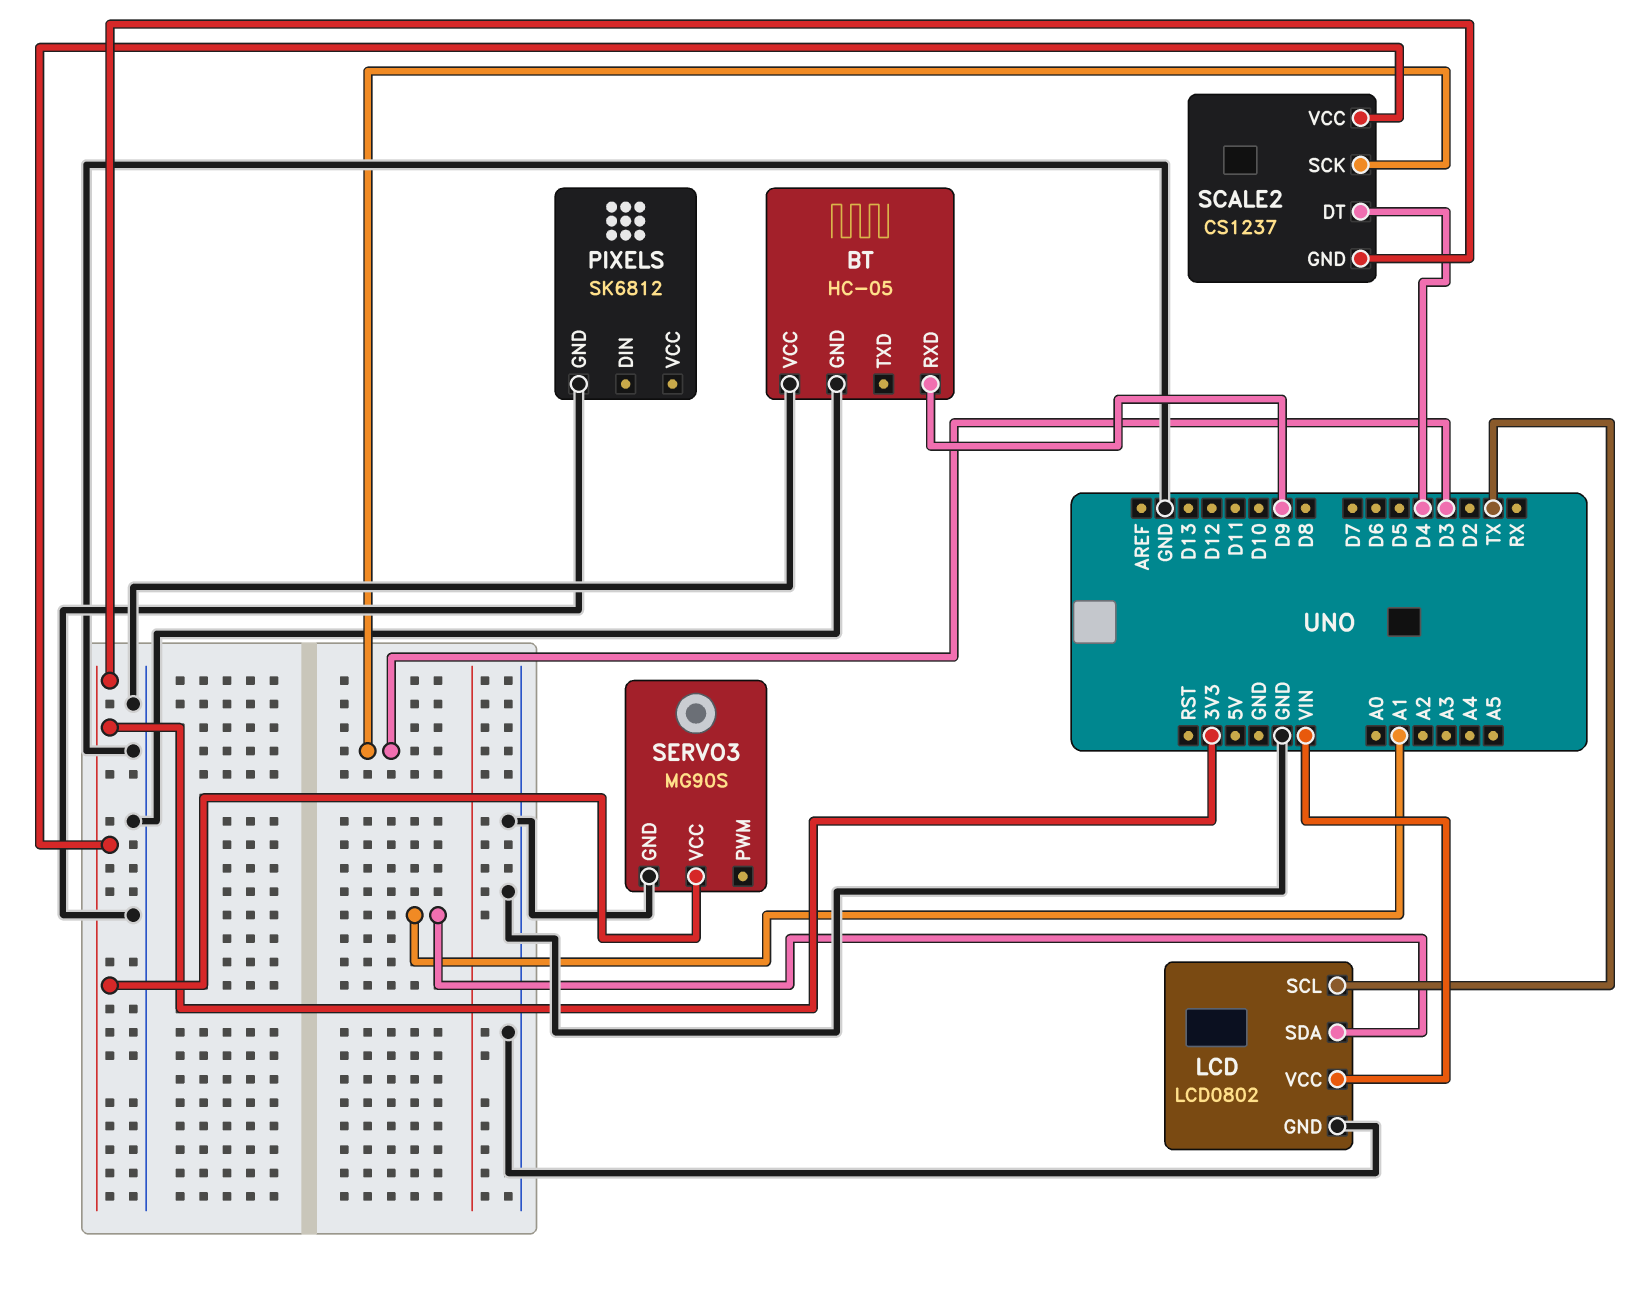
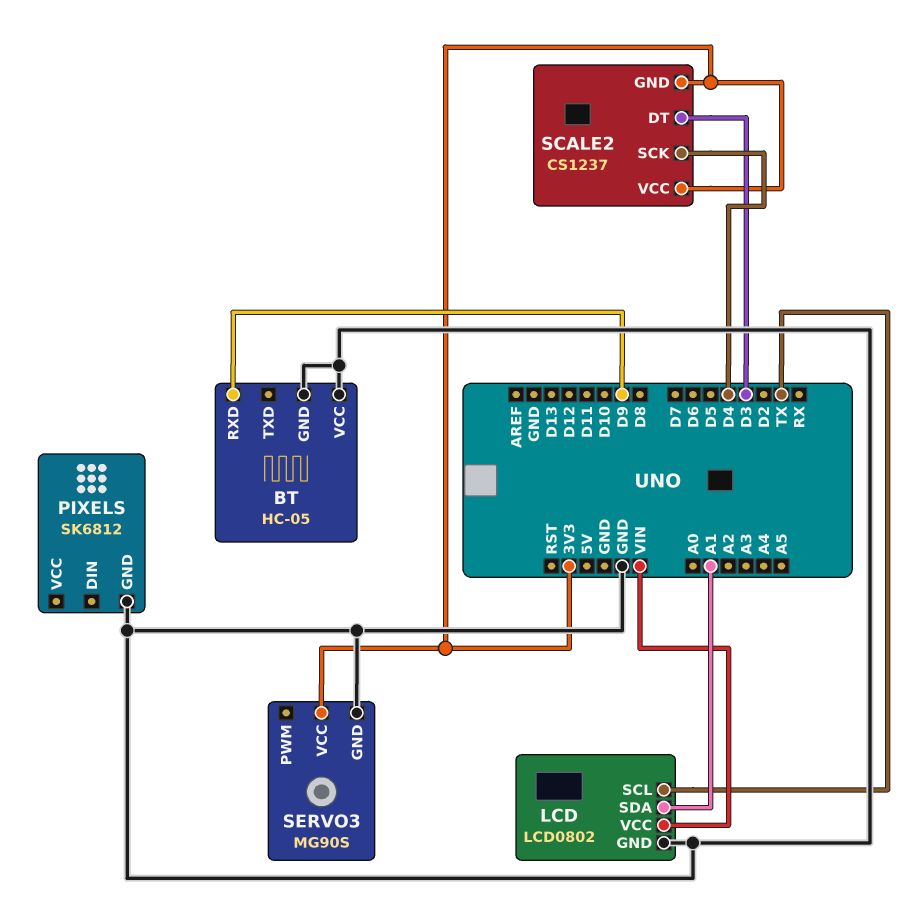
SCALE2 pin DT: D4 -> D3
SCALE2 pin SCK: D3 -> D4

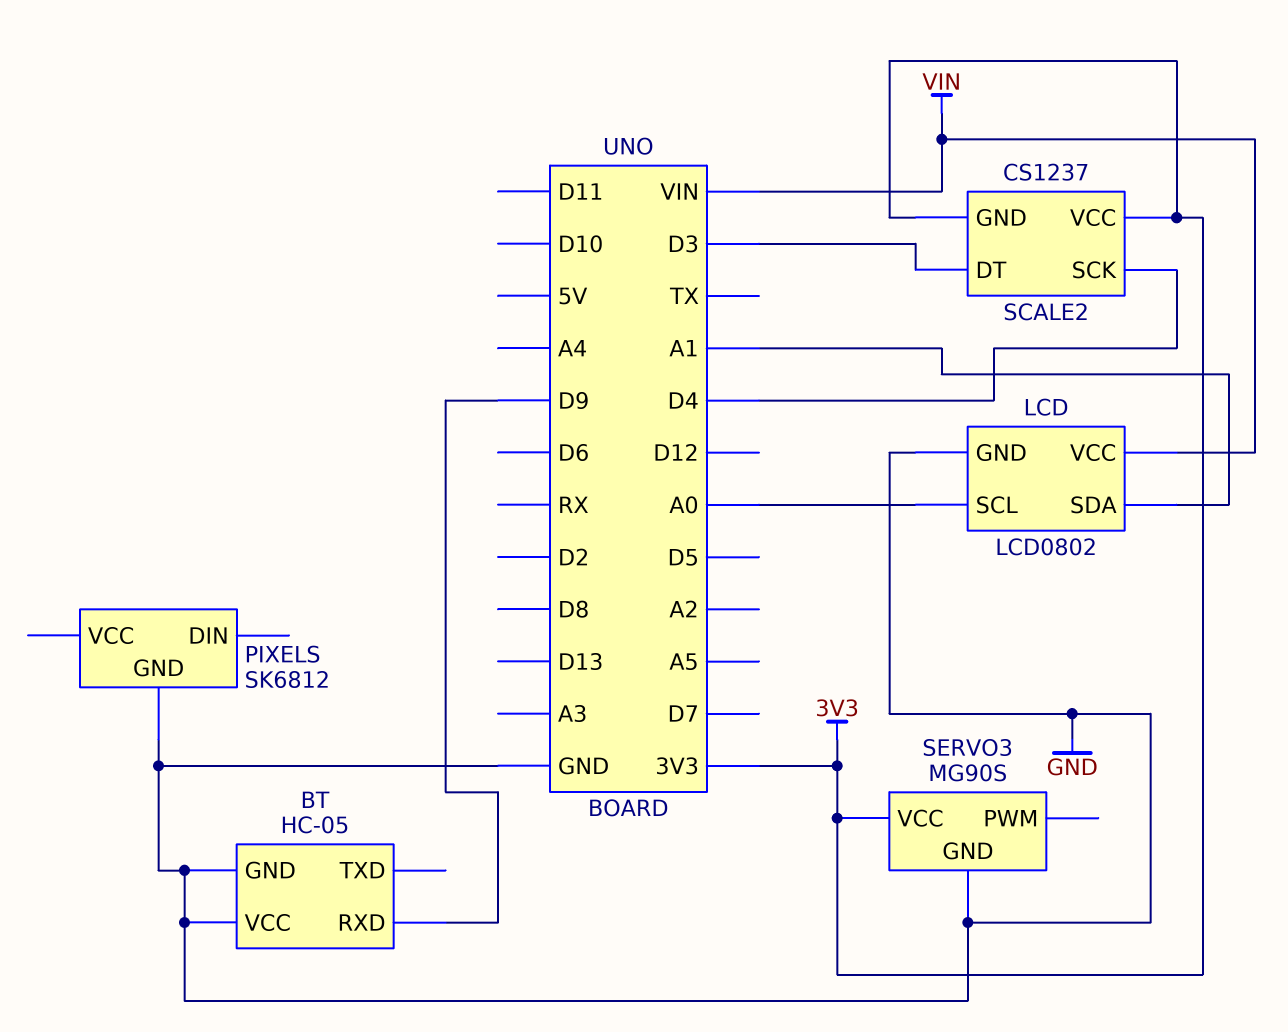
LCD pin SCL: TX -> A0

